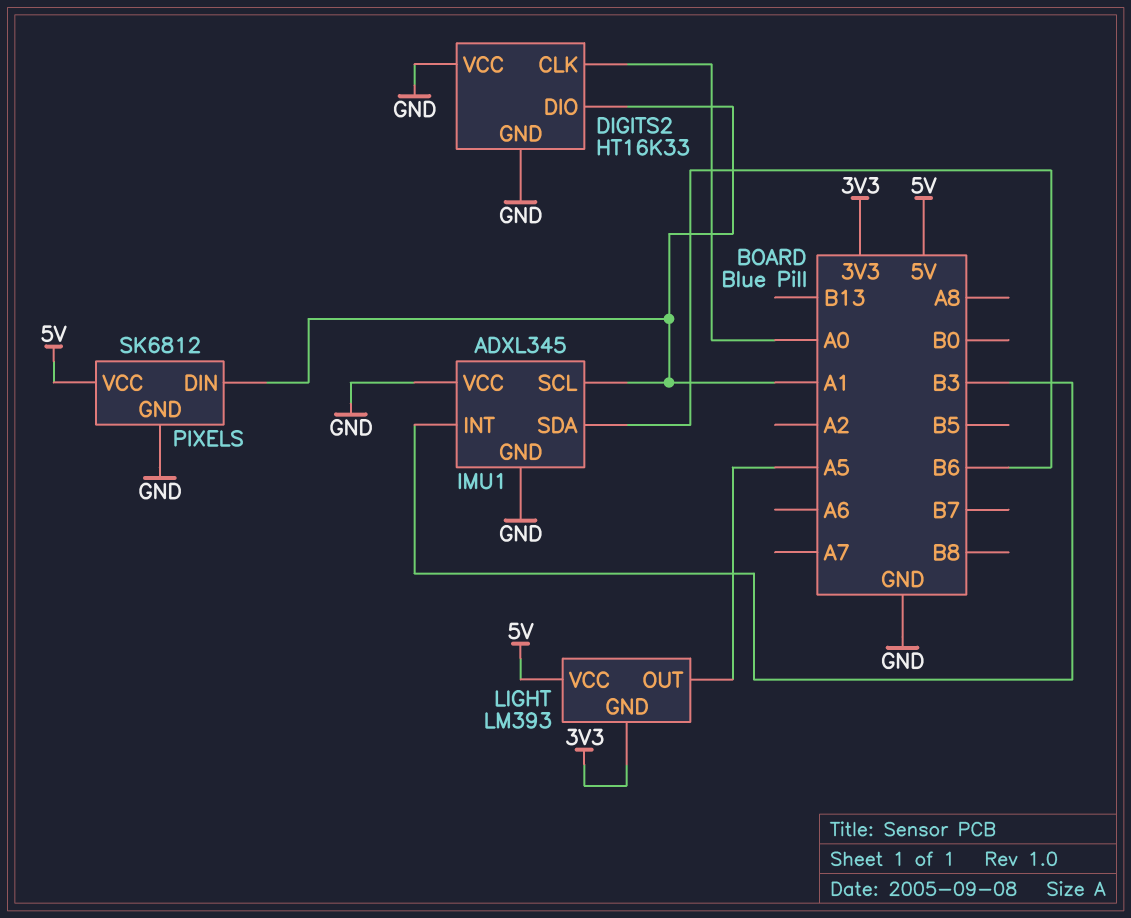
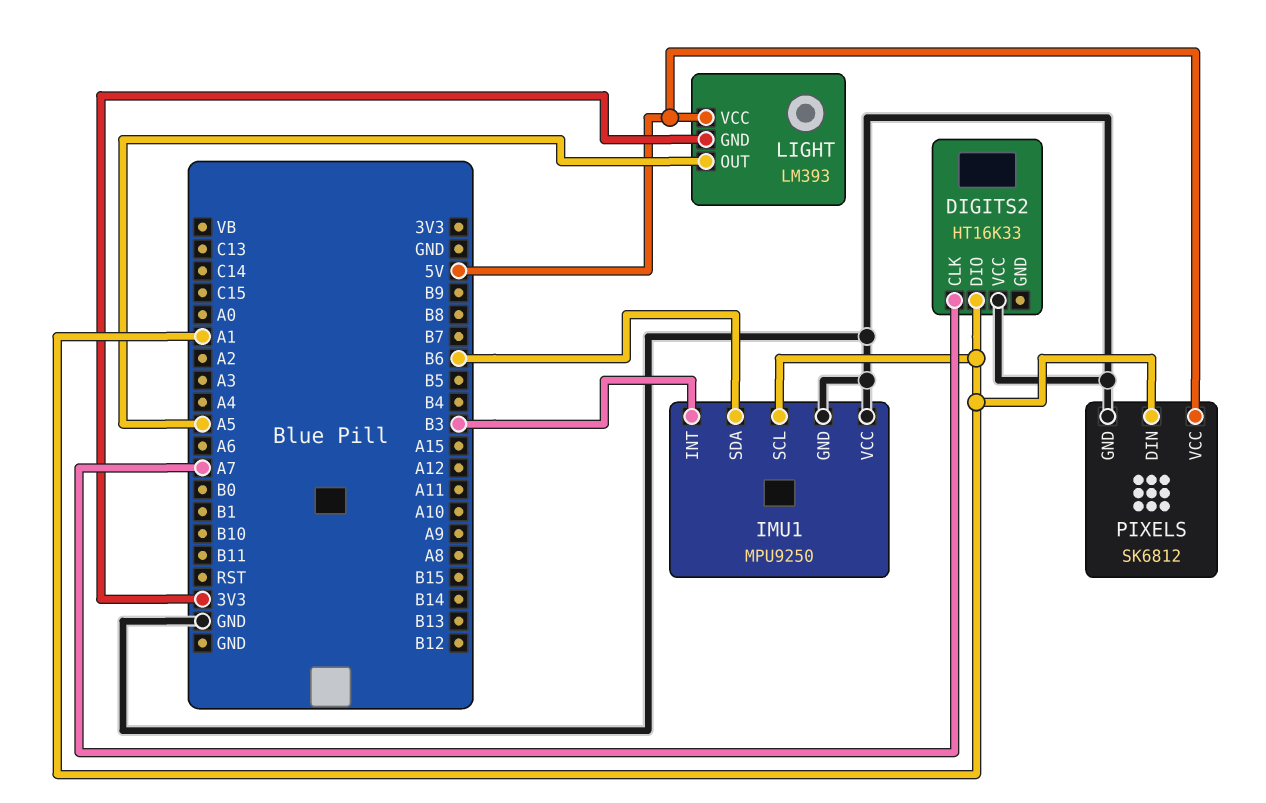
DIGITS2 pin CLK: A0 -> A7
DIGITS2 pin GND: GND -> none
IMU1: ADXL345 -> MPU9250

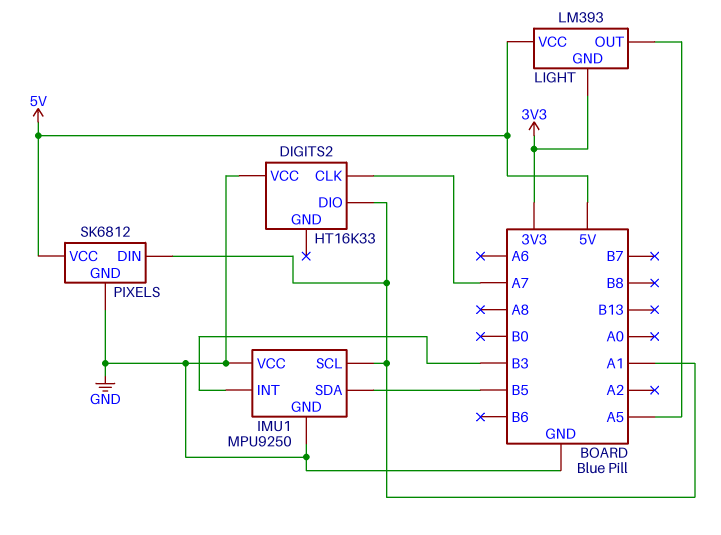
IMU1 pin SDA: B6 -> B5

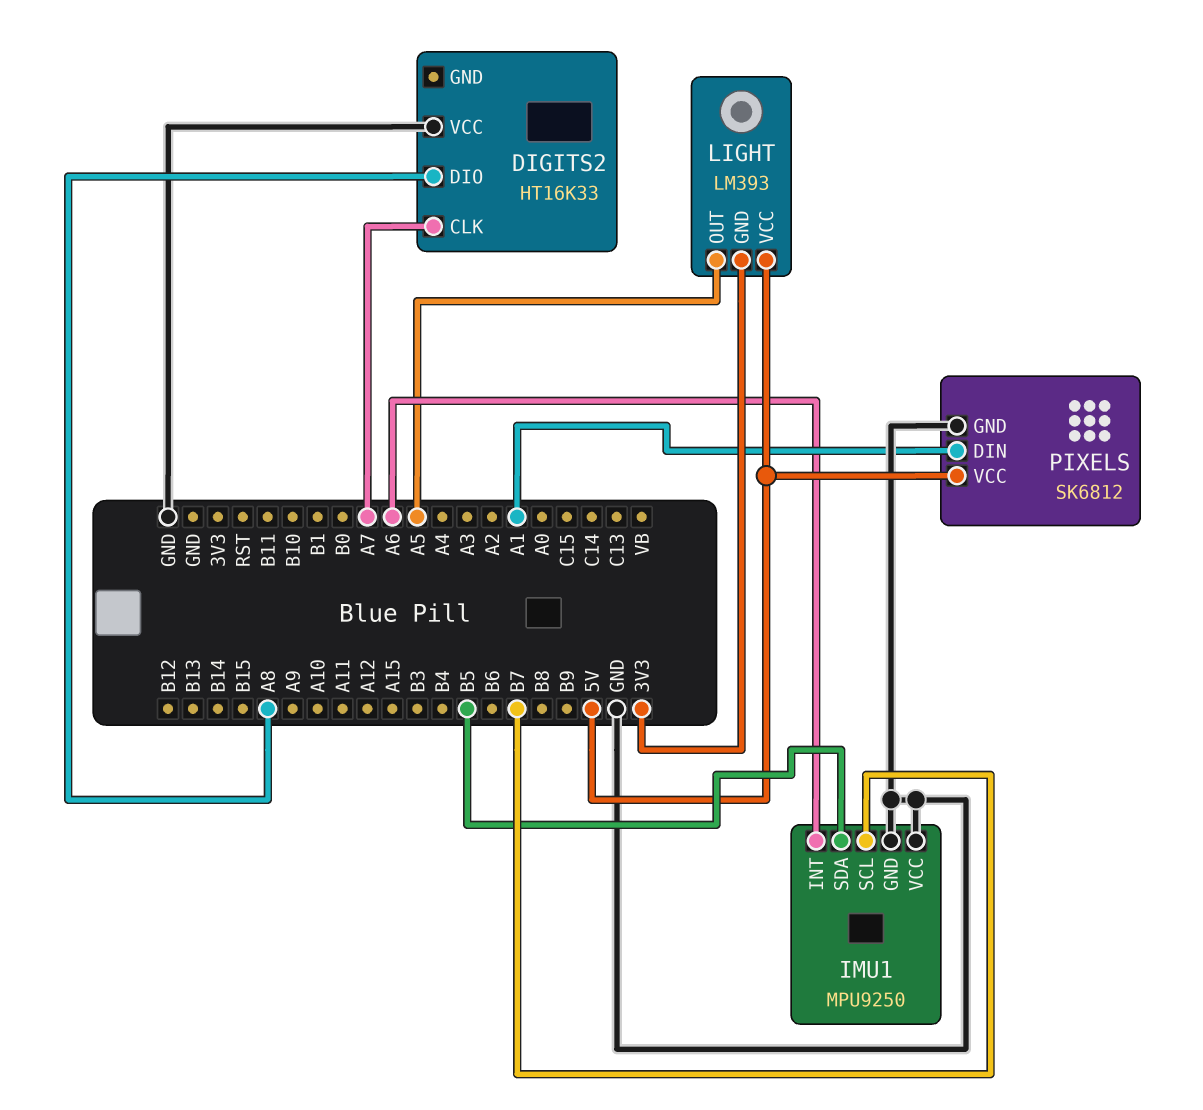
DIGITS2 pin DIO: A1 -> A8
IMU1 pin INT: B3 -> A6
IMU1 pin SCL: A1 -> B7

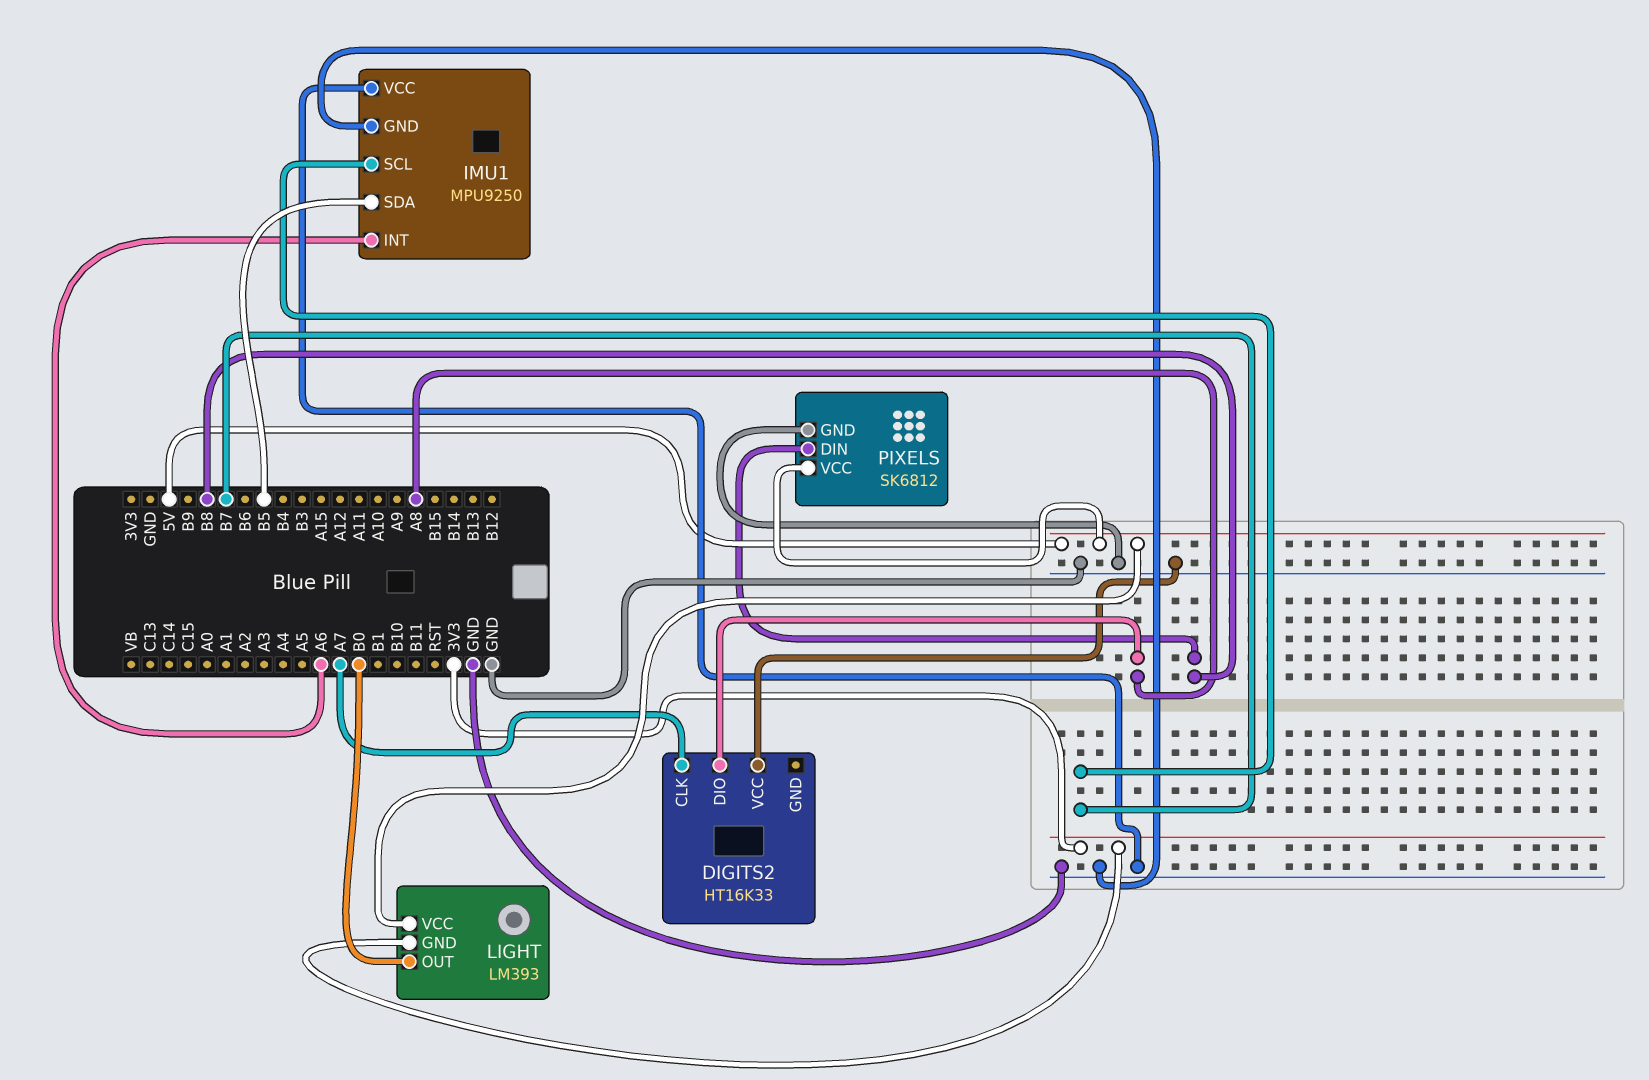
LIGHT pin OUT: A5 -> B0
PIXELS pin DIN: A1 -> B8

